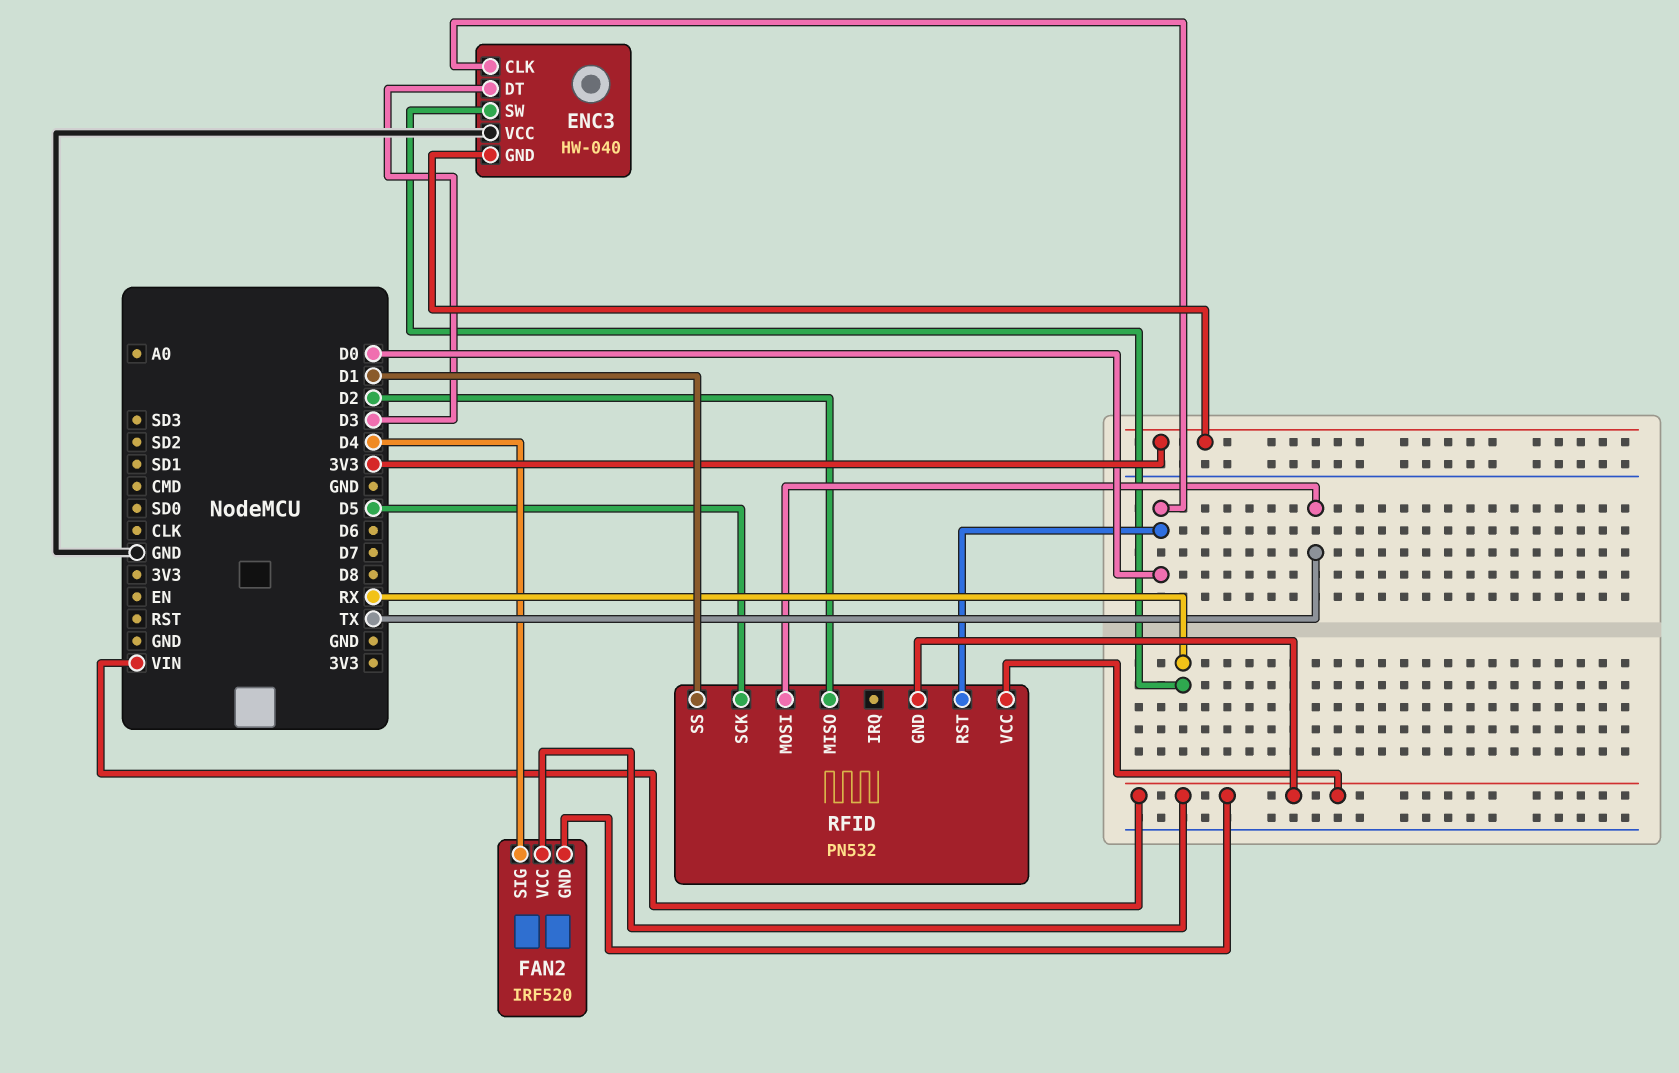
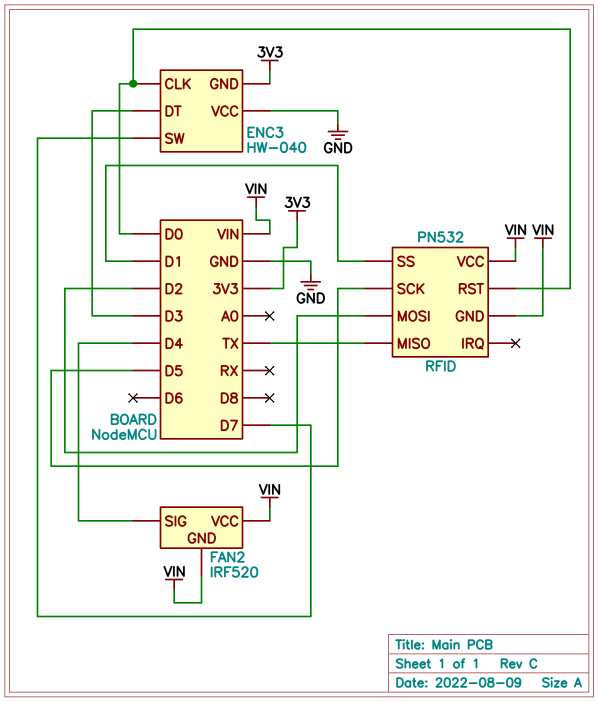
ENC3 pin SW: RX -> D7
RFID pin MISO: D2 -> TX
RFID pin MOSI: TX -> D2

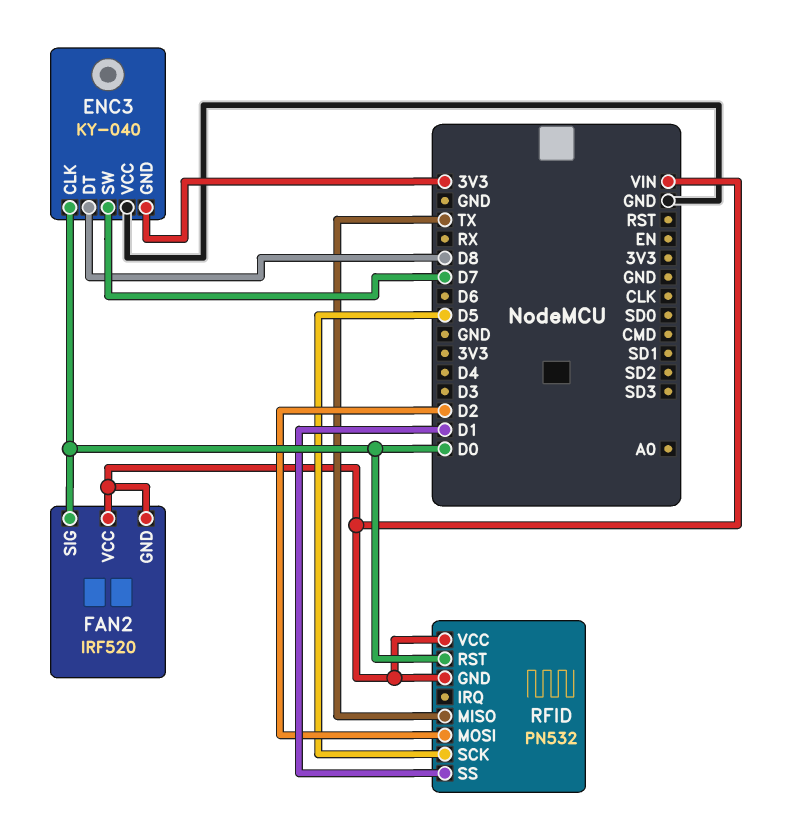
ENC3: HW-040 -> KY-040
ENC3 pin DT: D3 -> D8
FAN2 pin SIG: D4 -> D0

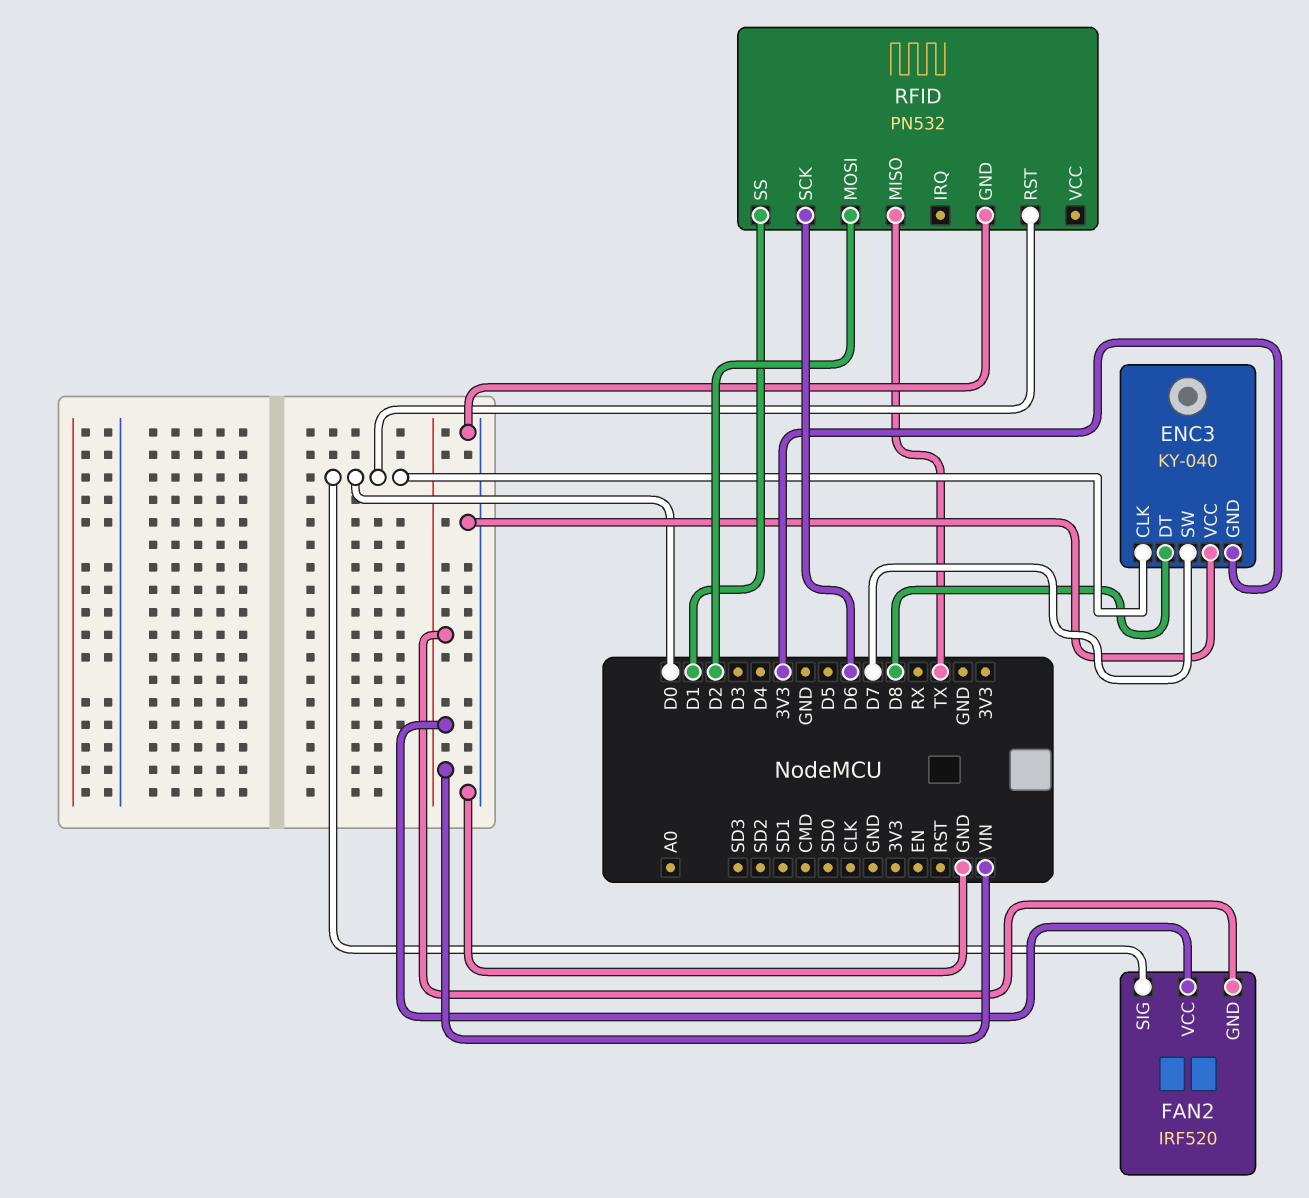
RFID pin GND: VIN -> GND
RFID pin SCK: D5 -> D6
RFID pin VCC: VIN -> none

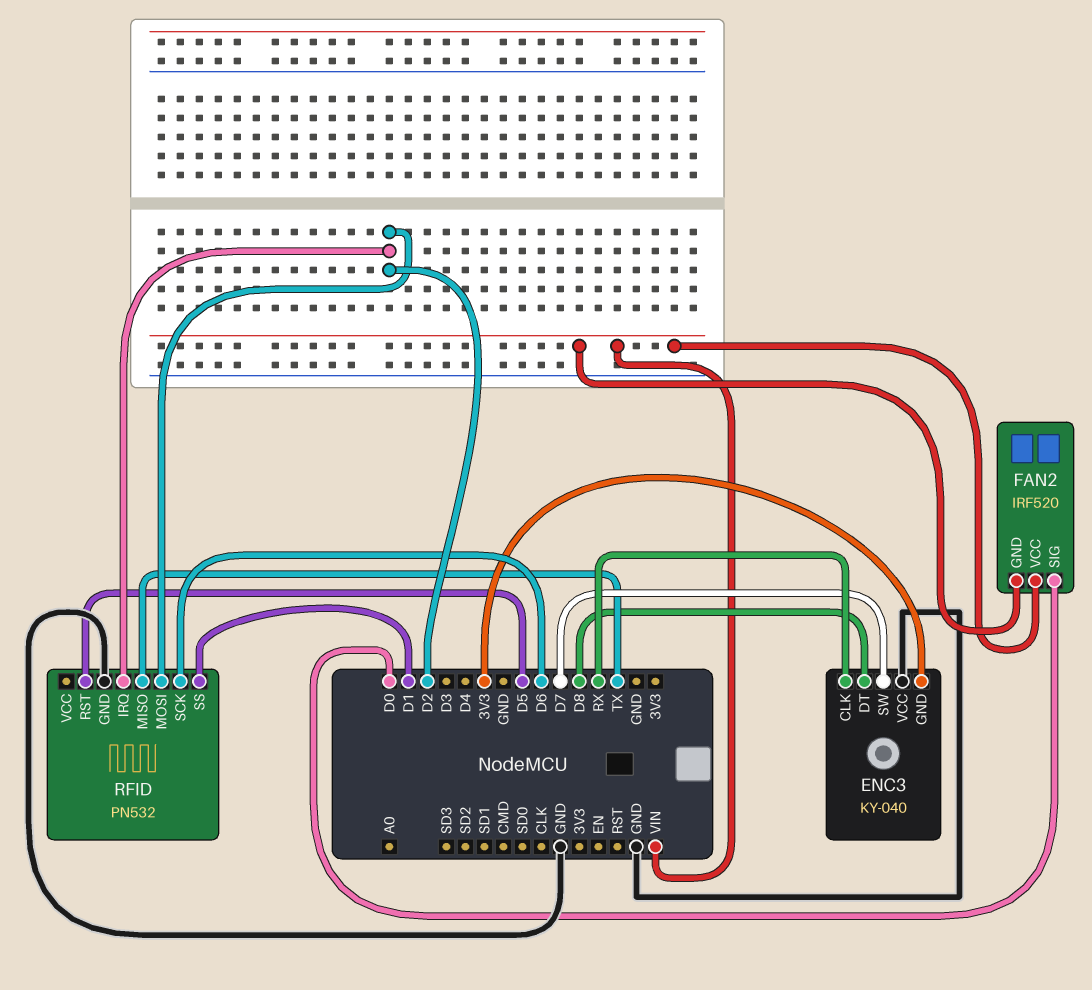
ENC3 pin CLK: D0 -> RX
RFID pin IRQ: none -> D2
RFID pin RST: D0 -> D5

